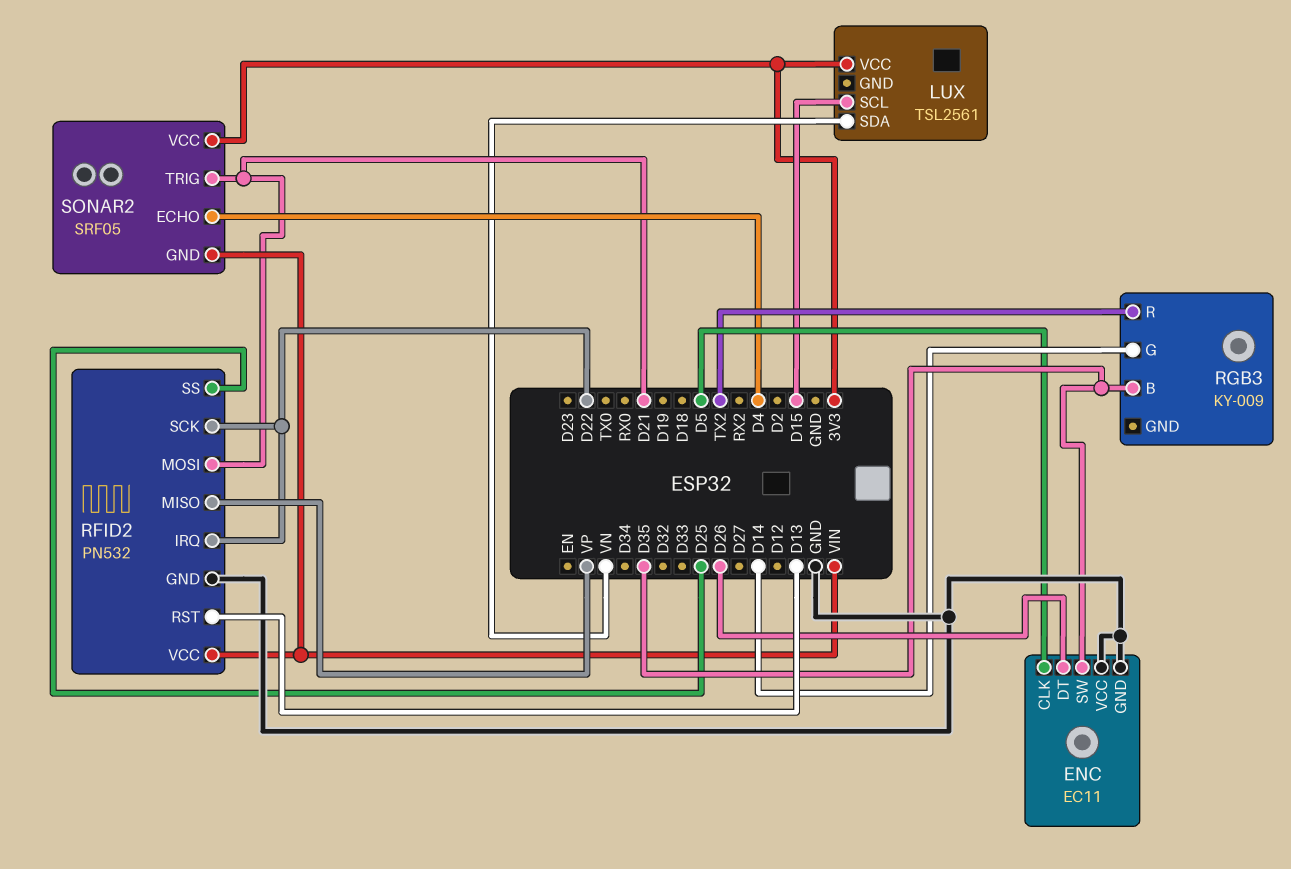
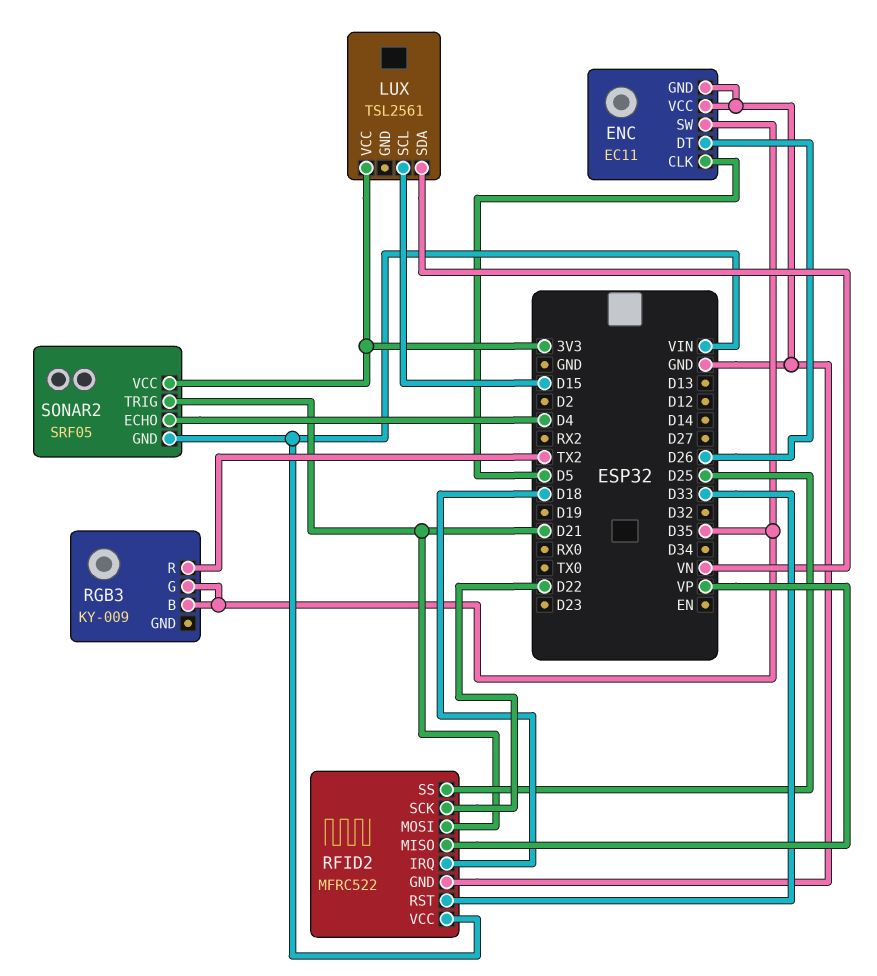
RFID2: PN532 -> MFRC522
RFID2 pin IRQ: D22 -> D18
RFID2 pin RST: D13 -> D33
RGB3 pin G: D14 -> D35

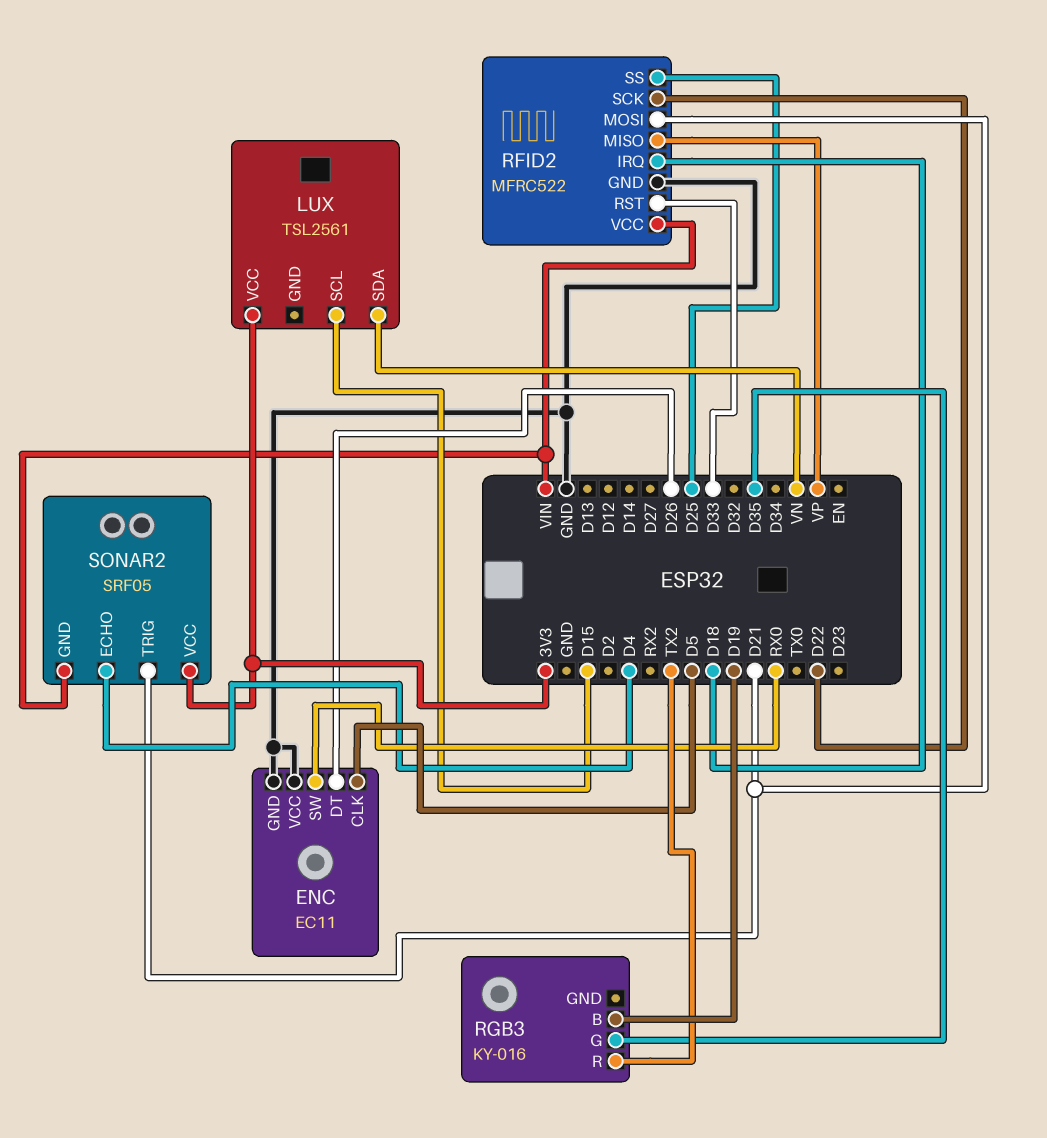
ENC pin SW: D35 -> RX0
RGB3: KY-009 -> KY-016
RGB3 pin B: D35 -> D19

